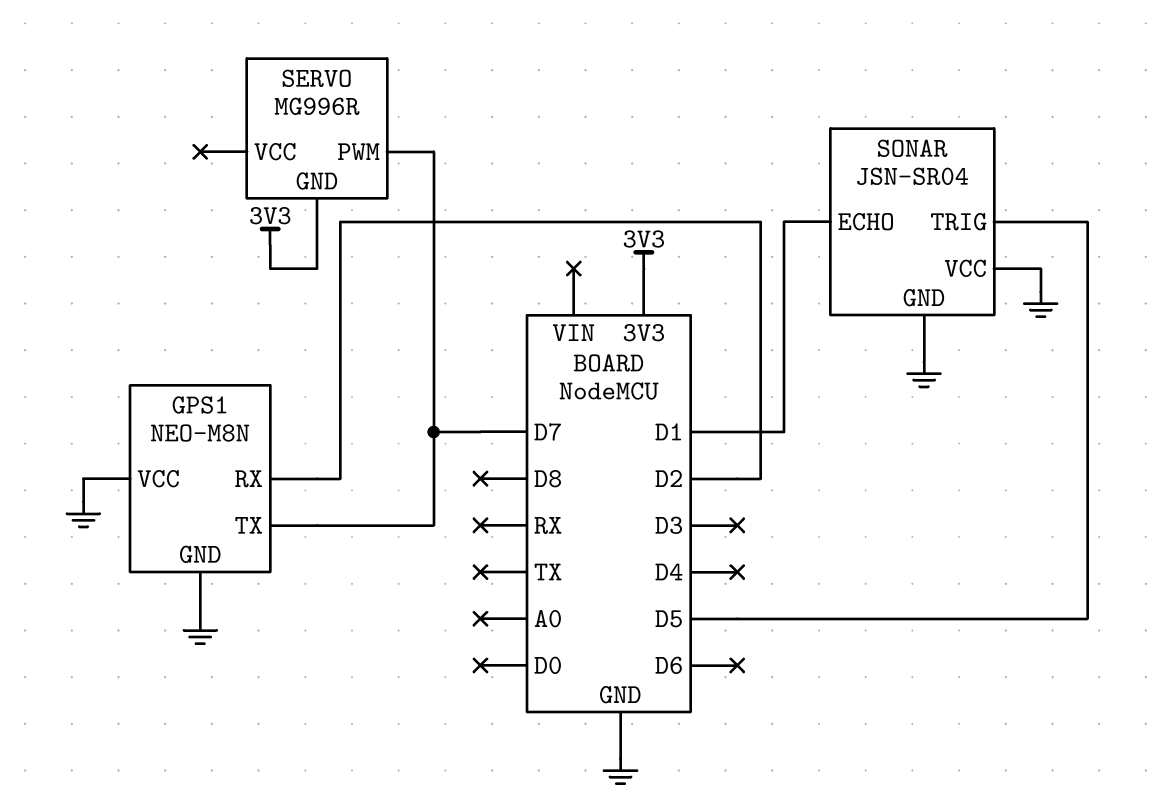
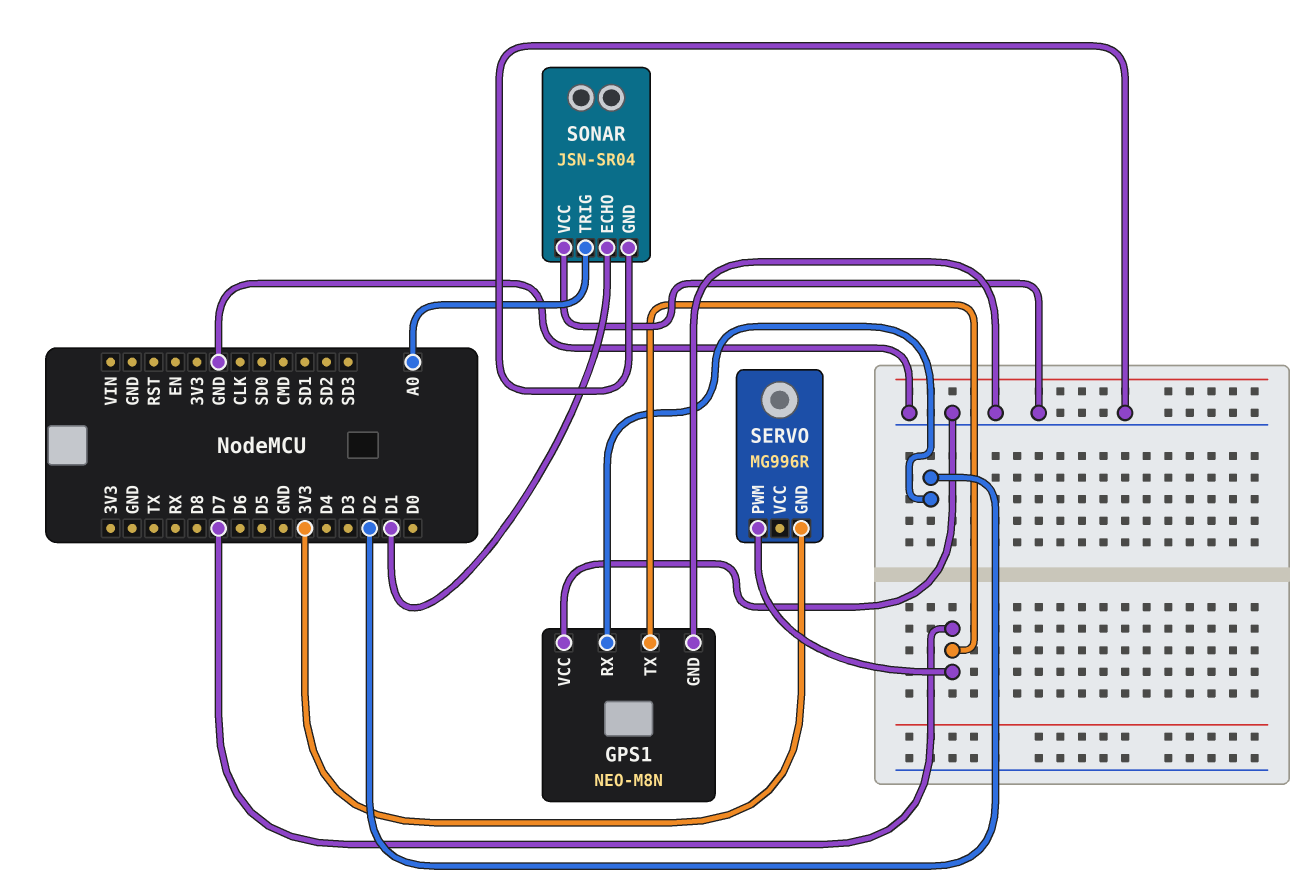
SONAR pin TRIG: D5 -> A0

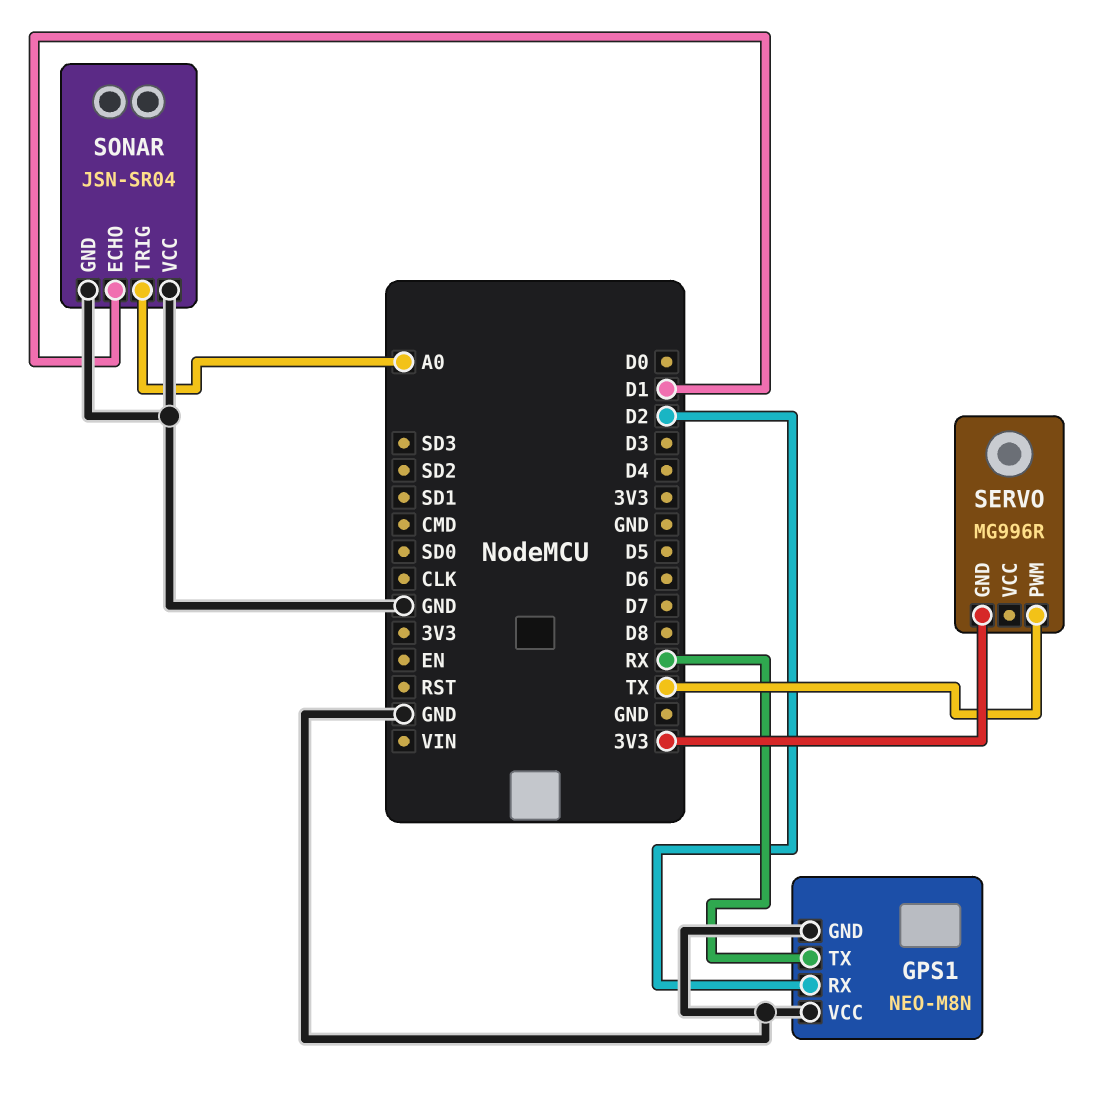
GPS1 pin TX: D7 -> RX
SERVO pin PWM: D7 -> TX

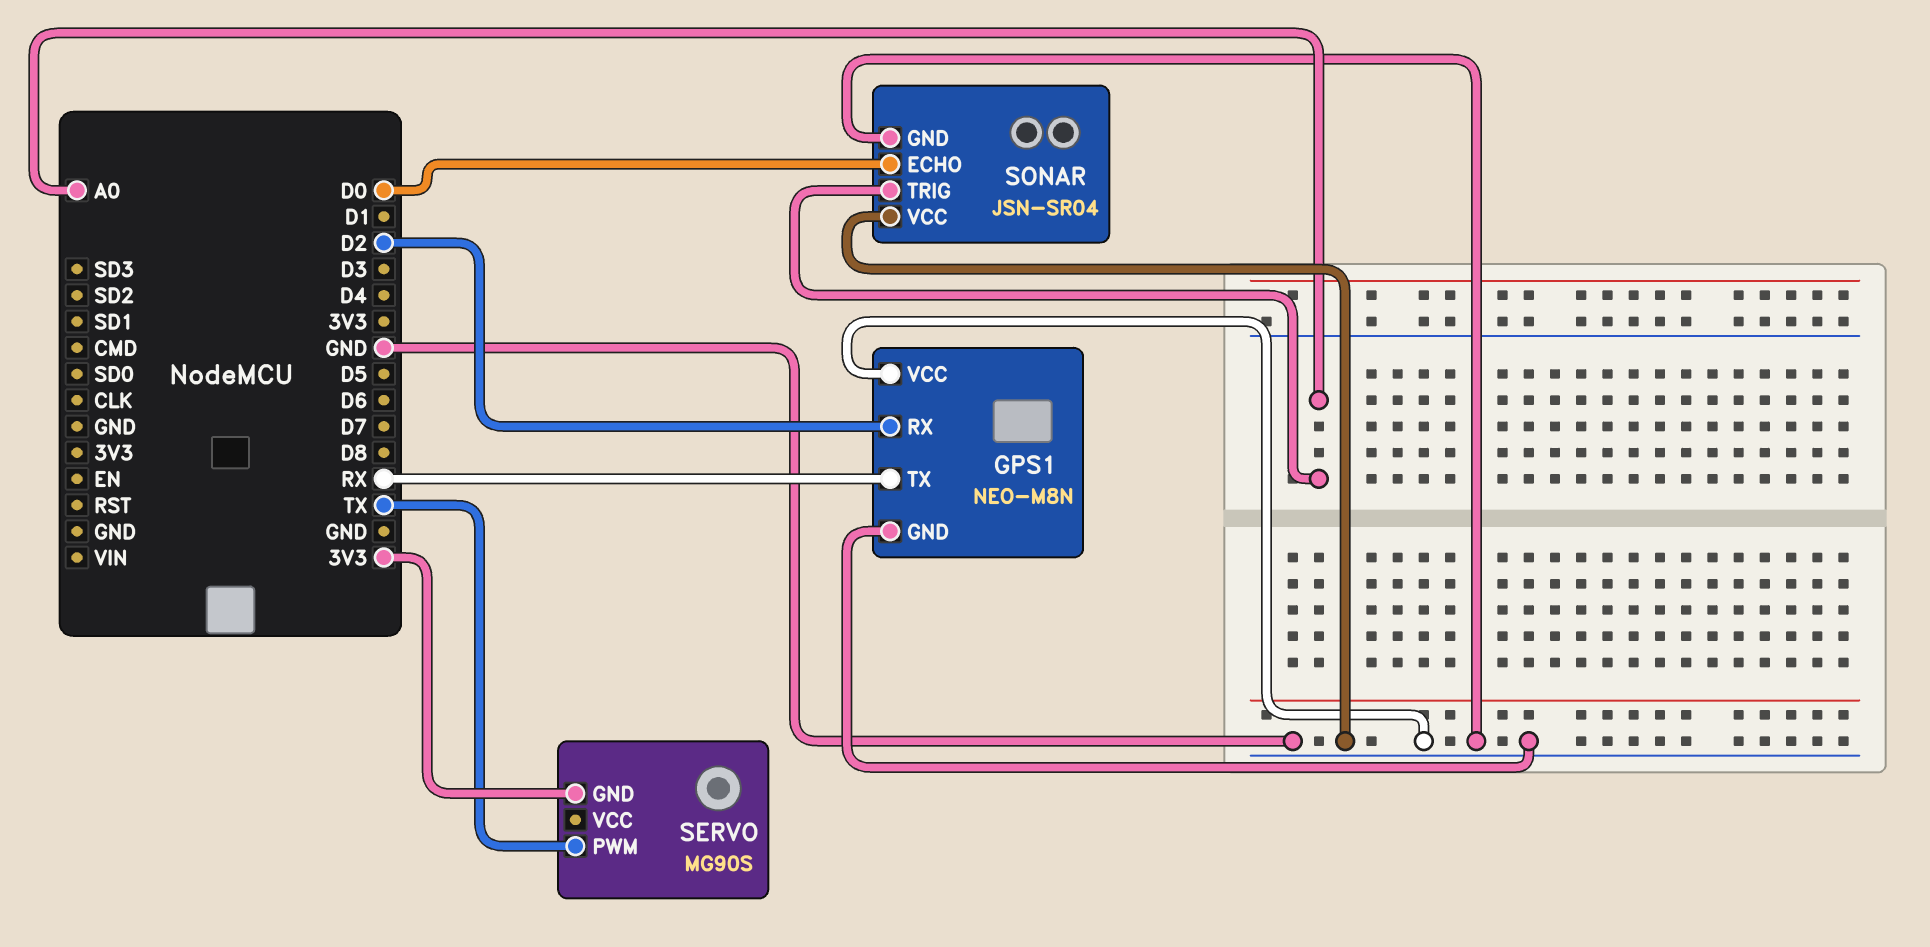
SERVO: MG996R -> MG90S
SONAR pin ECHO: D1 -> D0

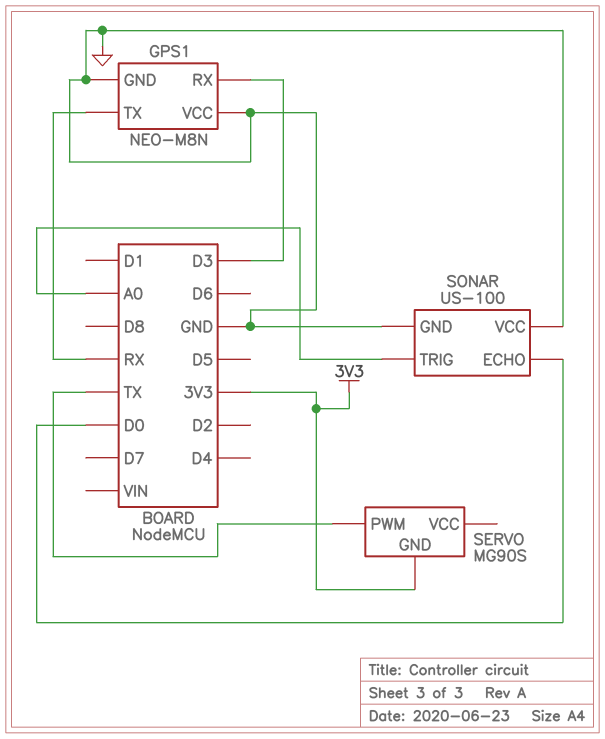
GPS1 pin RX: D2 -> D3
SONAR: JSN-SR04 -> US-100

